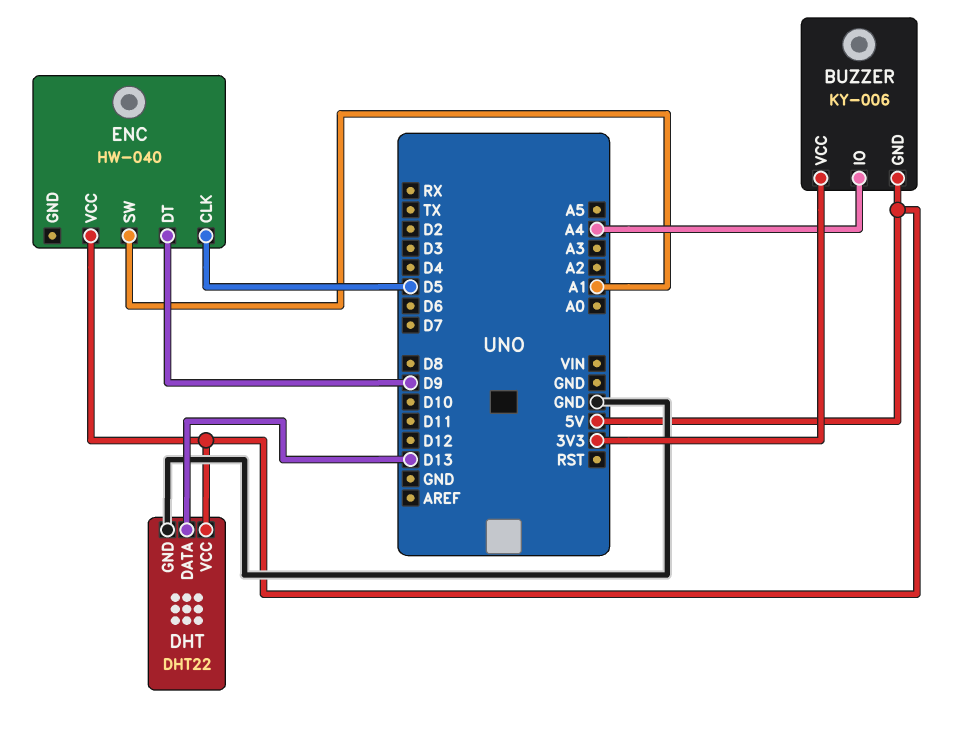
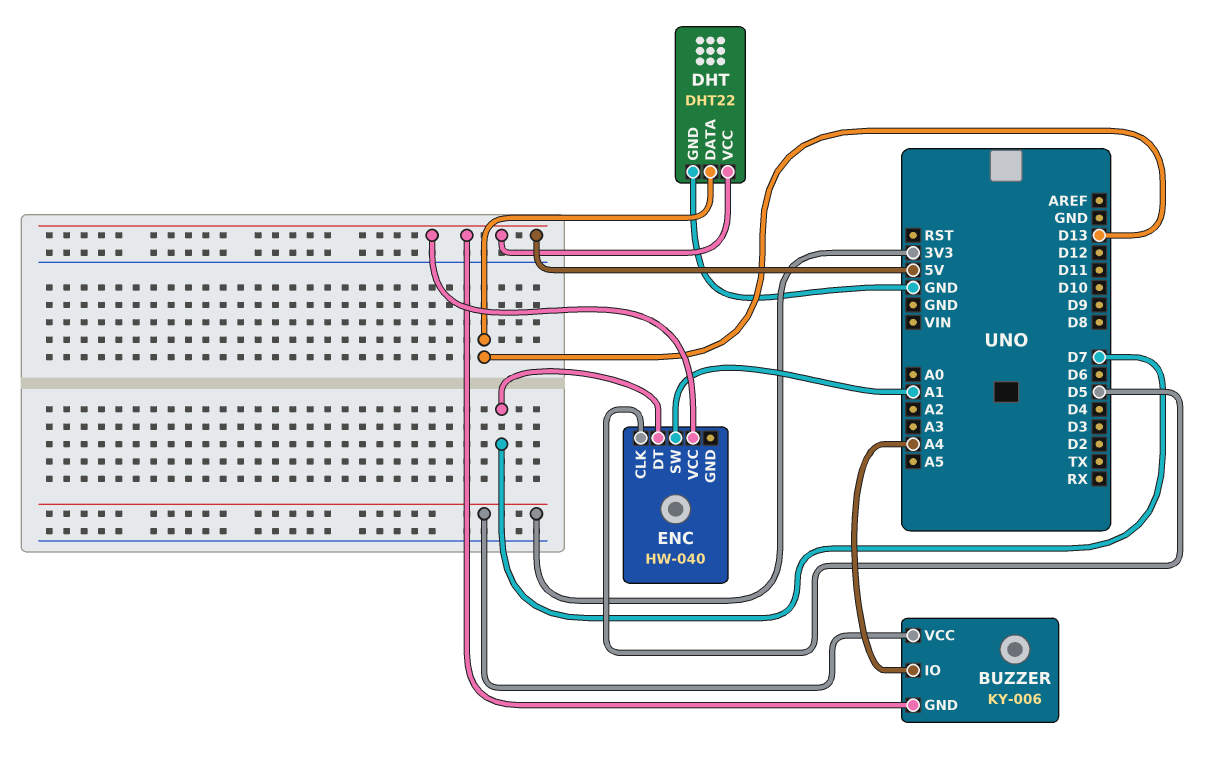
ENC pin DT: D9 -> D7

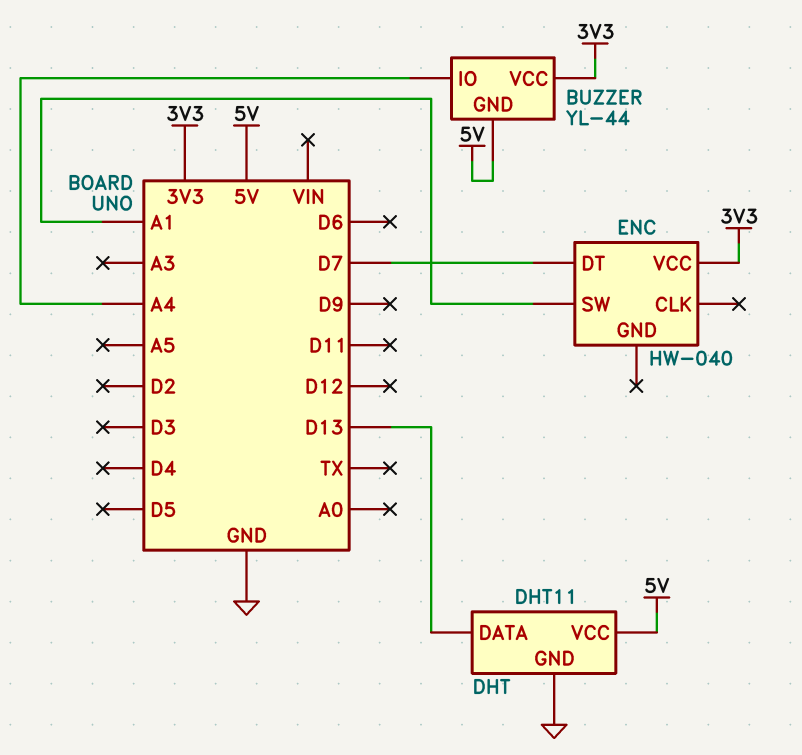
BUZZER: KY-006 -> YL-44
DHT: DHT22 -> DHT11
ENC pin CLK: D5 -> none
ENC pin VCC: 5V -> 3V3

